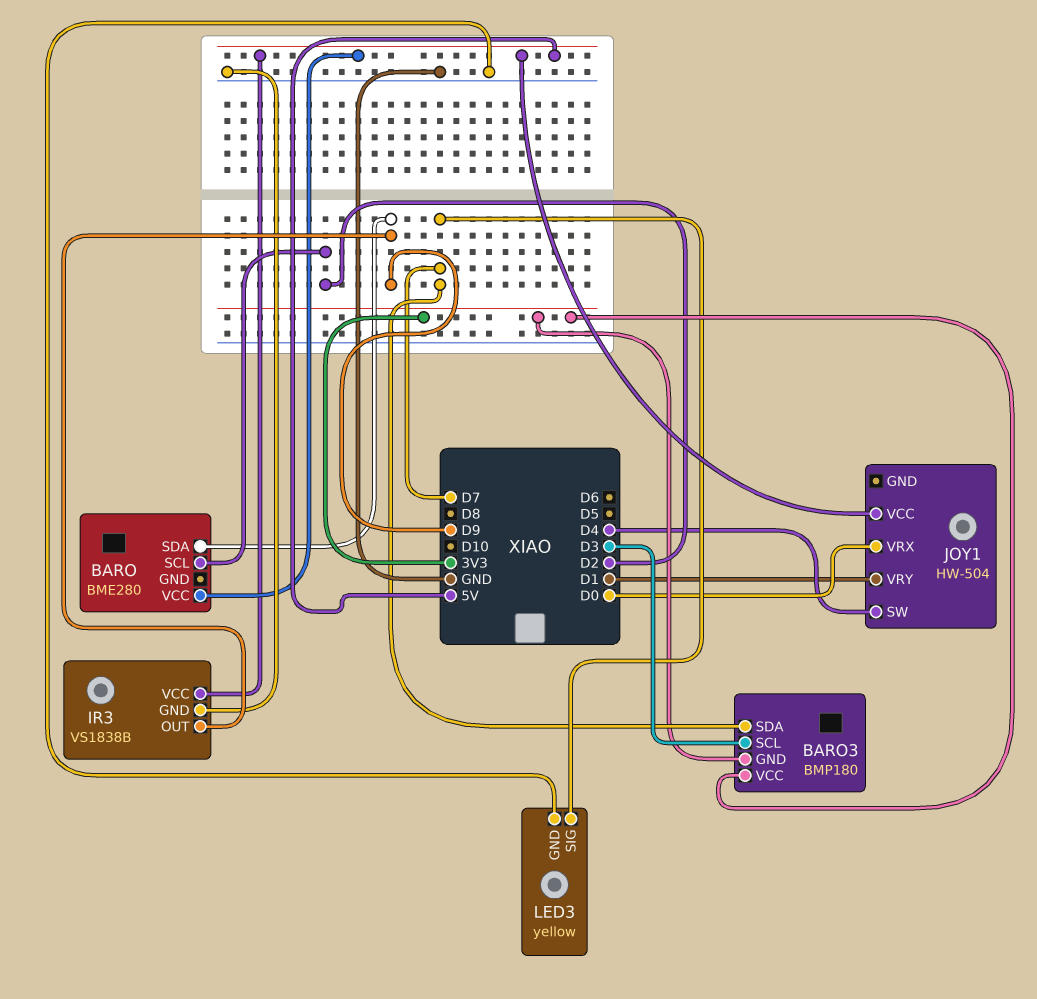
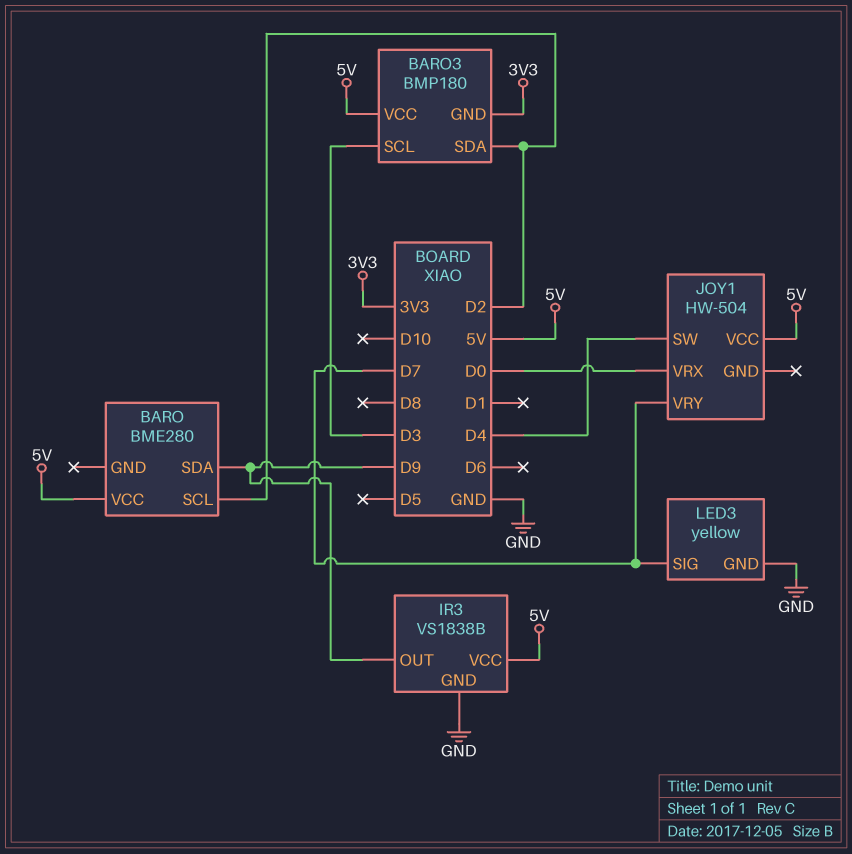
BARO3 pin SDA: D7 -> D2
BARO3 pin VCC: 3V3 -> 5V
JOY1 pin VRY: D1 -> D7

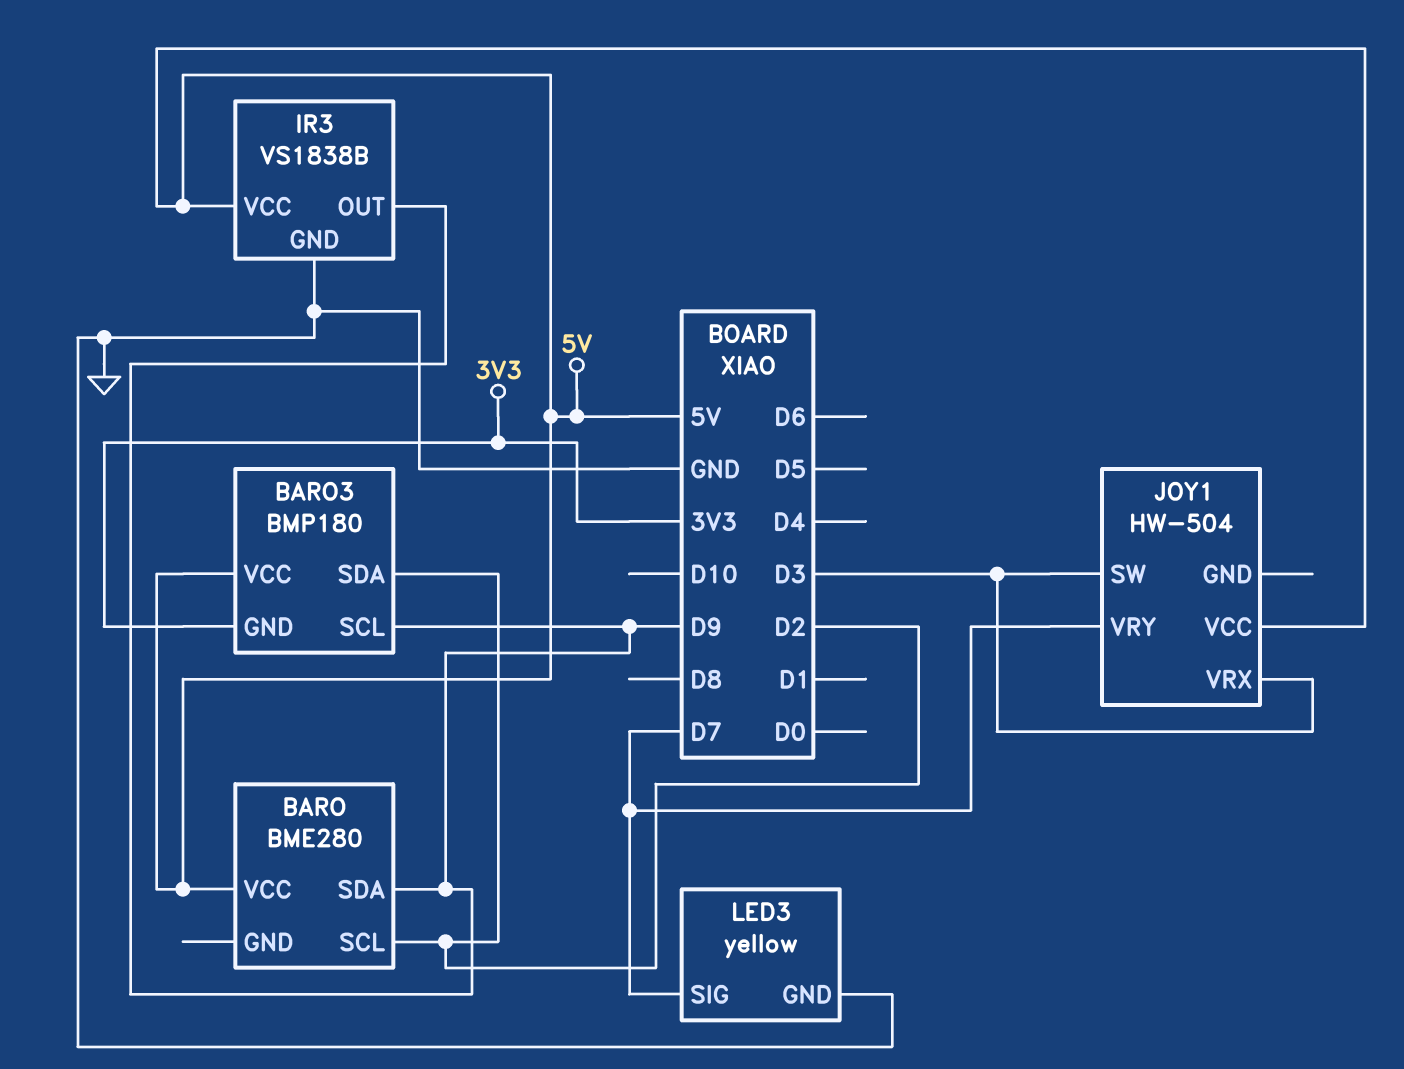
BARO3 pin SCL: D3 -> D9
JOY1 pin SW: D4 -> D3
JOY1 pin VRX: D0 -> D3

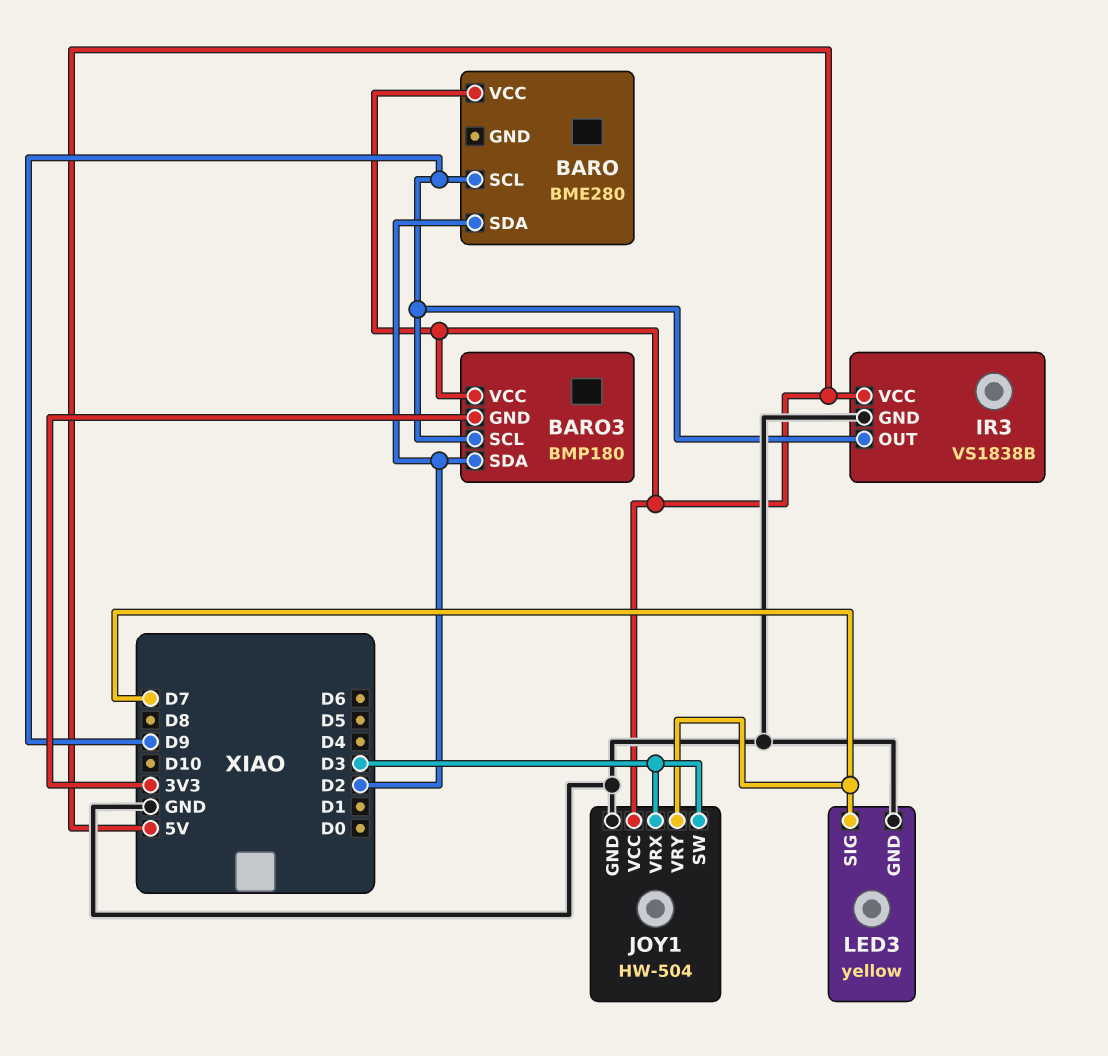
BARO pin SCL: D2 -> D9
BARO pin SDA: D9 -> D2
JOY1 pin GND: none -> GND

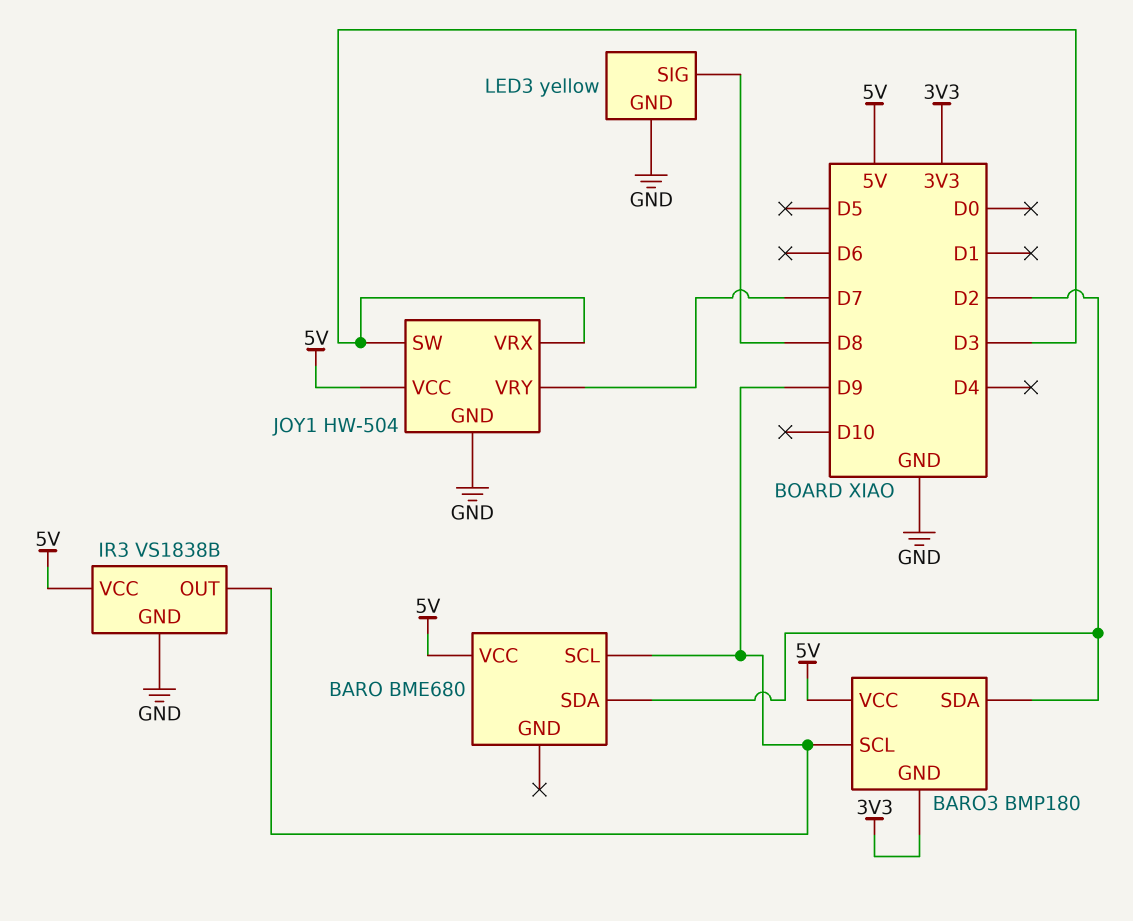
BARO: BME280 -> BME680
LED3 pin SIG: D7 -> D8

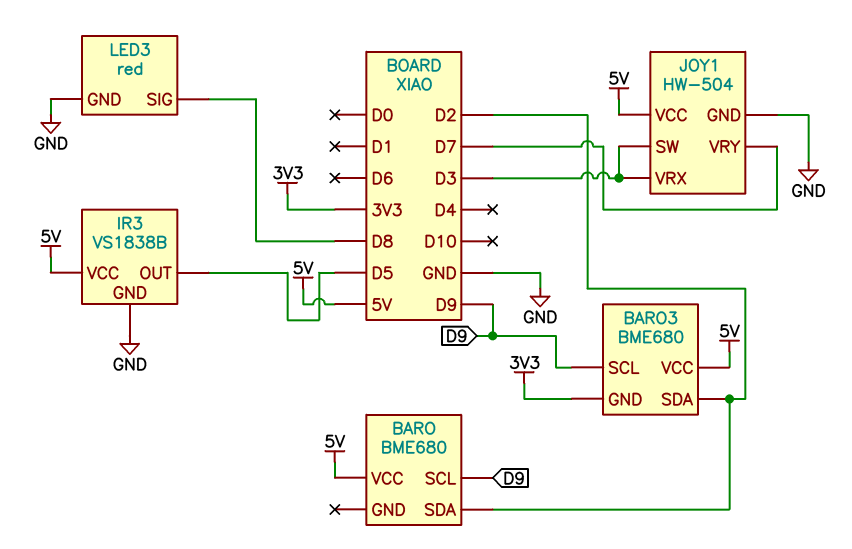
BARO3: BMP180 -> BME680
IR3 pin OUT: D9 -> D5
LED3: yellow -> red

